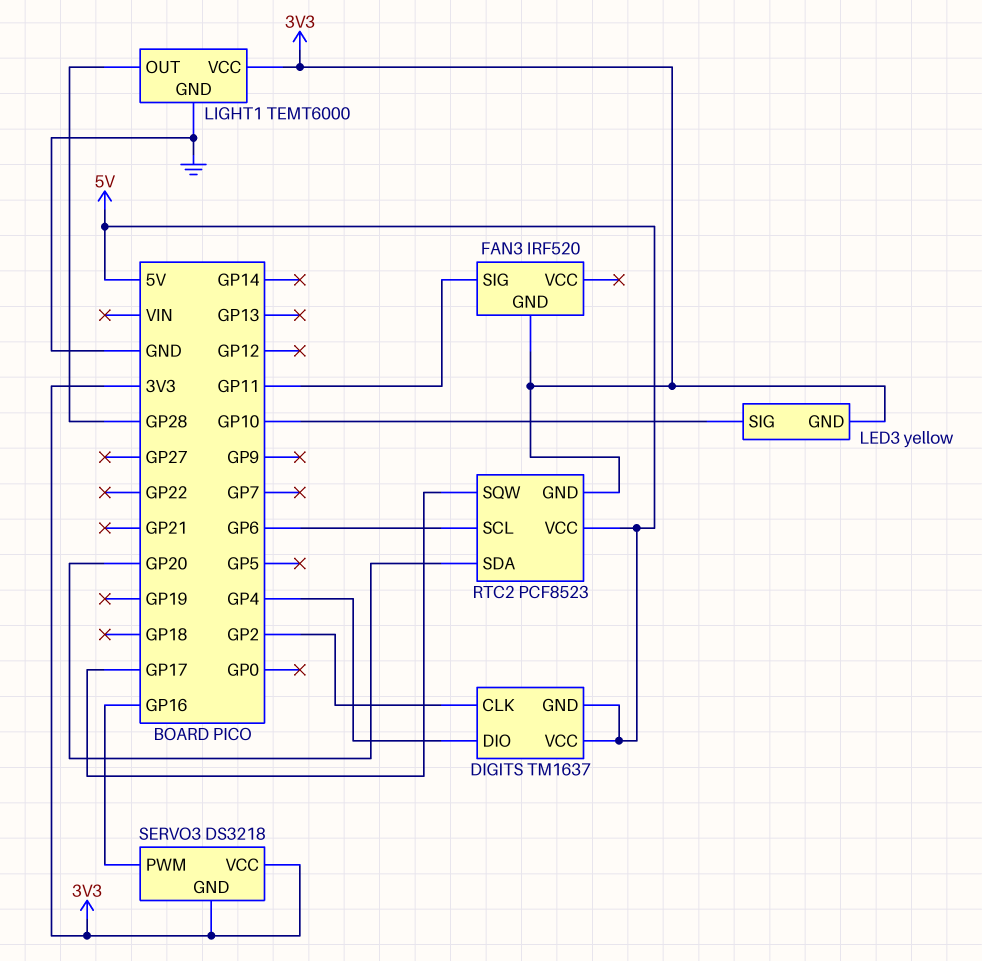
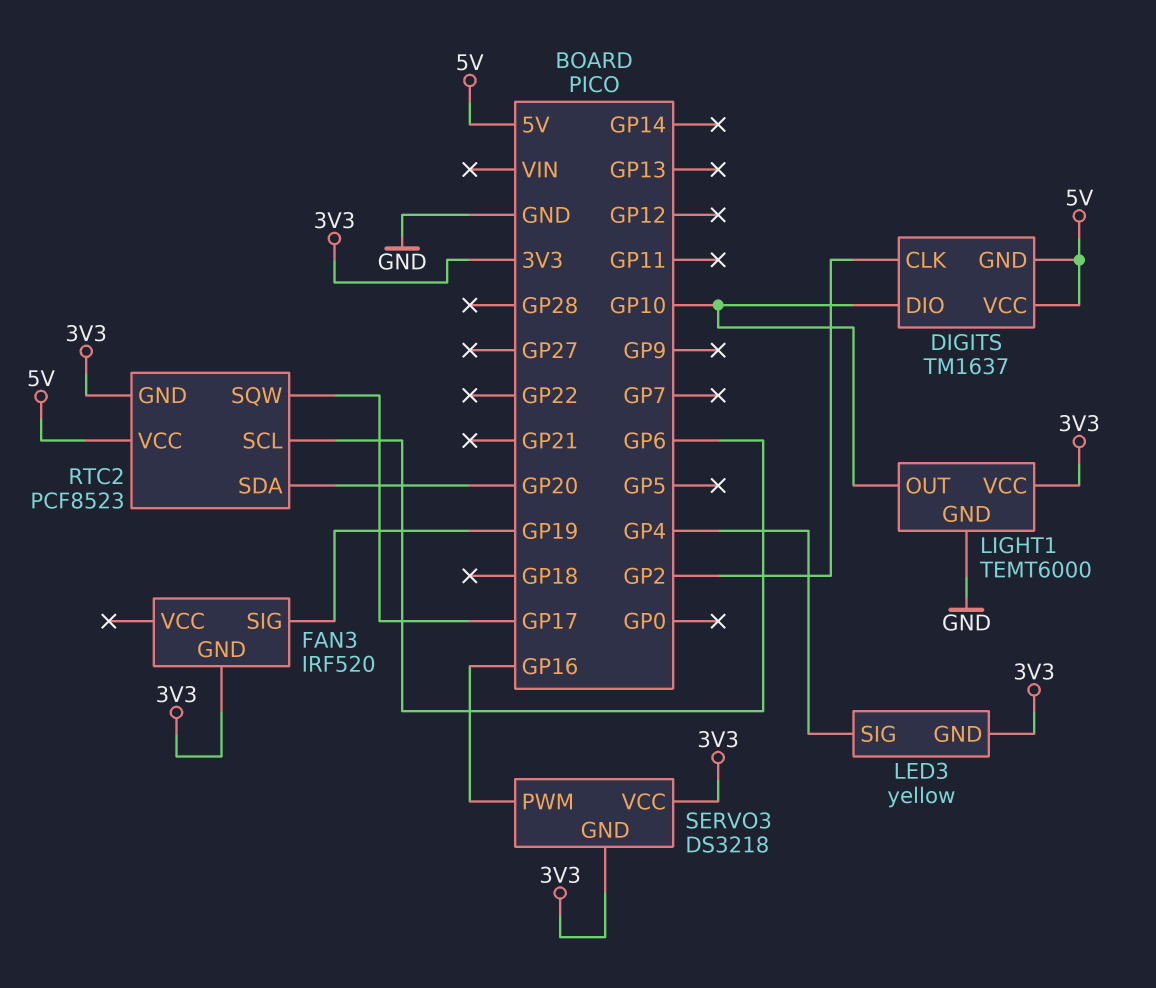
DIGITS pin DIO: GP4 -> GP10
FAN3 pin SIG: GP11 -> GP19
LED3 pin SIG: GP10 -> GP4
LIGHT1 pin OUT: GP28 -> GP10

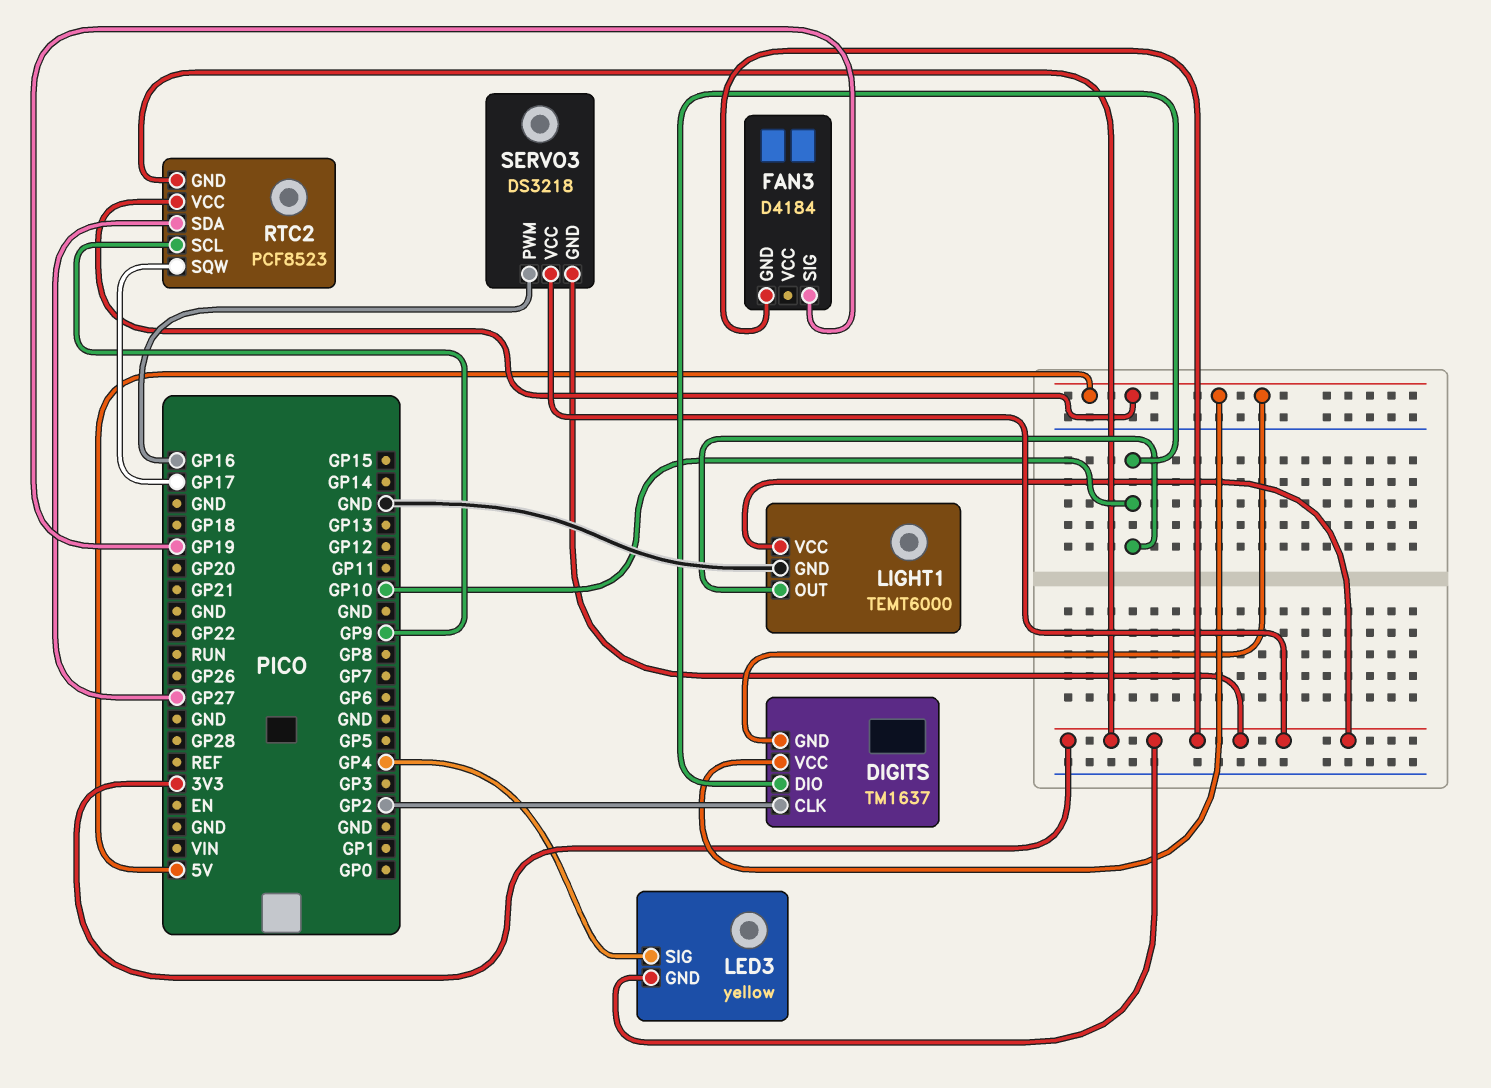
FAN3: IRF520 -> D4184
RTC2 pin SCL: GP6 -> GP9
RTC2 pin SDA: GP20 -> GP27

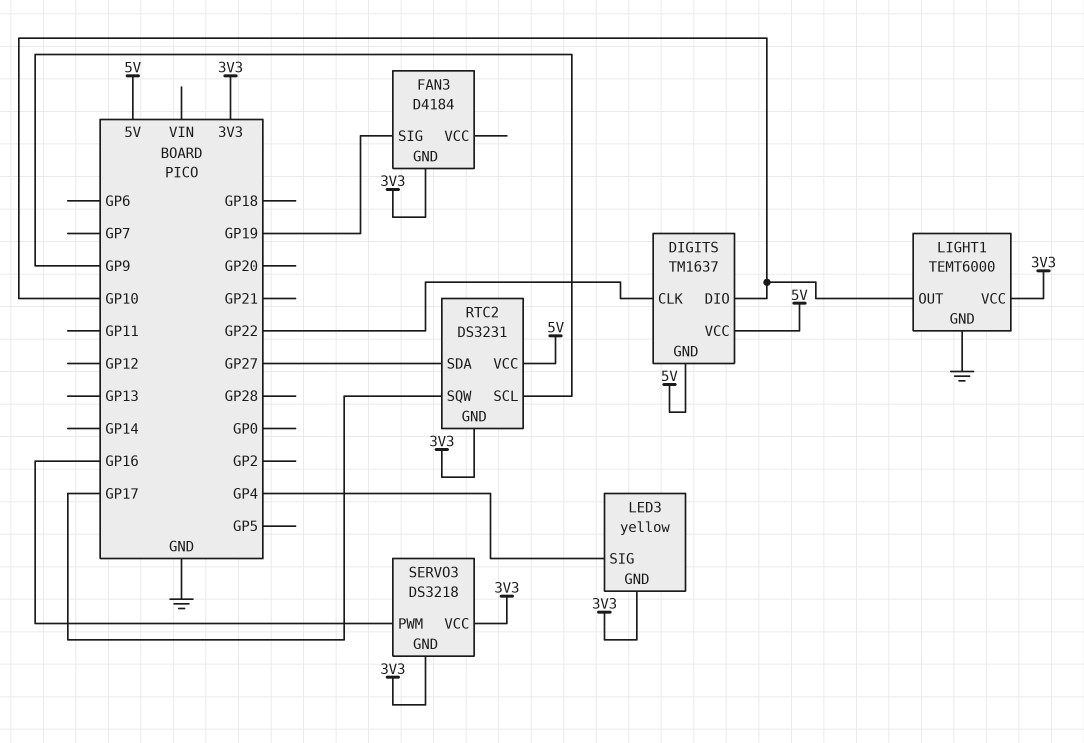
DIGITS pin CLK: GP2 -> GP22
RTC2: PCF8523 -> DS3231

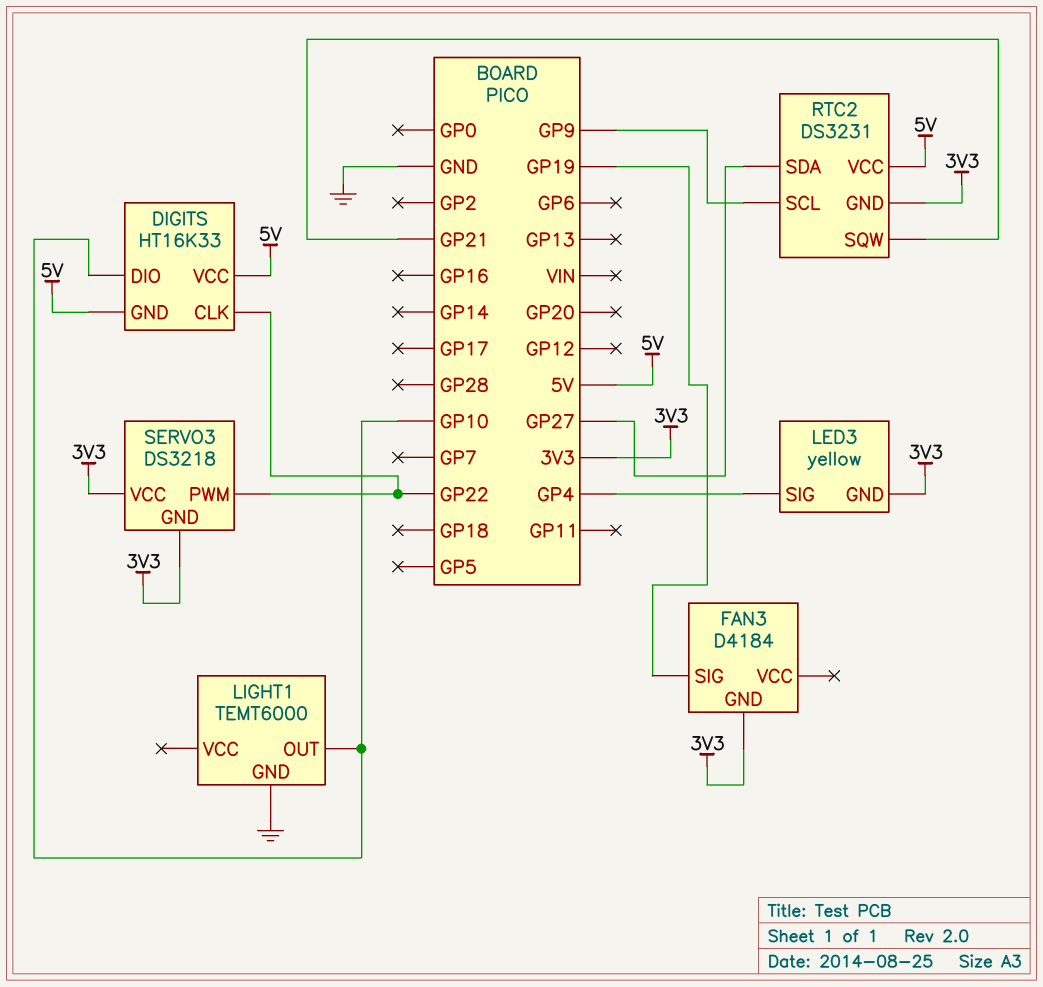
DIGITS: TM1637 -> HT16K33
LIGHT1 pin VCC: 3V3 -> none
RTC2 pin SQW: GP17 -> GP21
SERVO3 pin PWM: GP16 -> GP22

